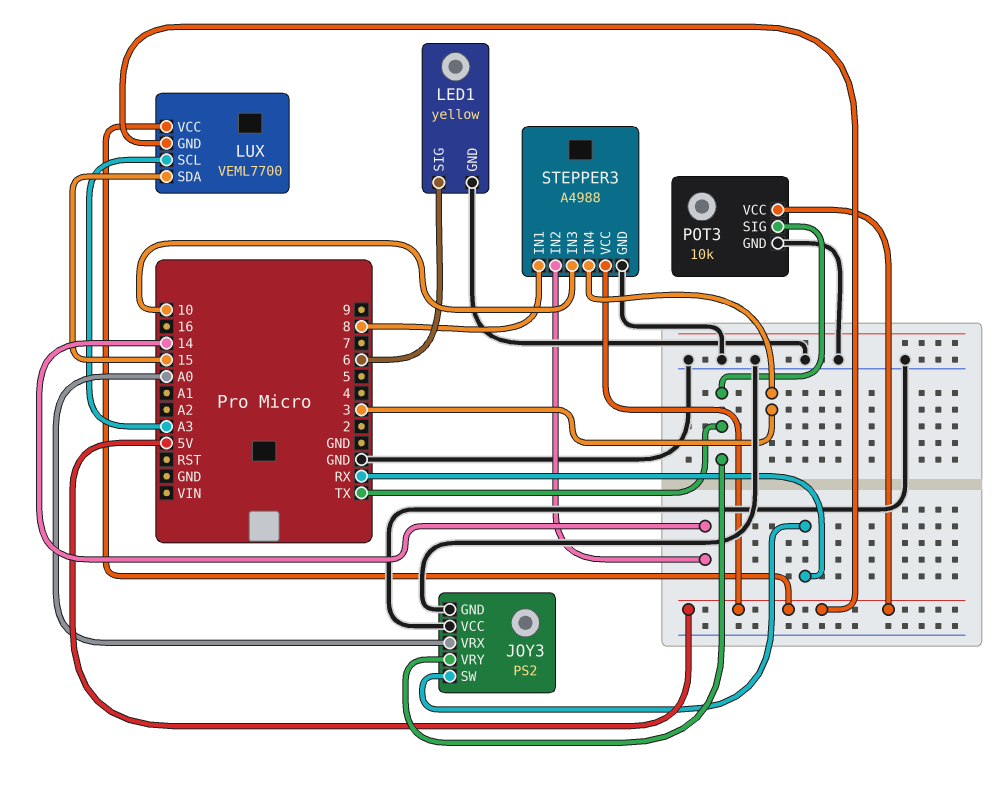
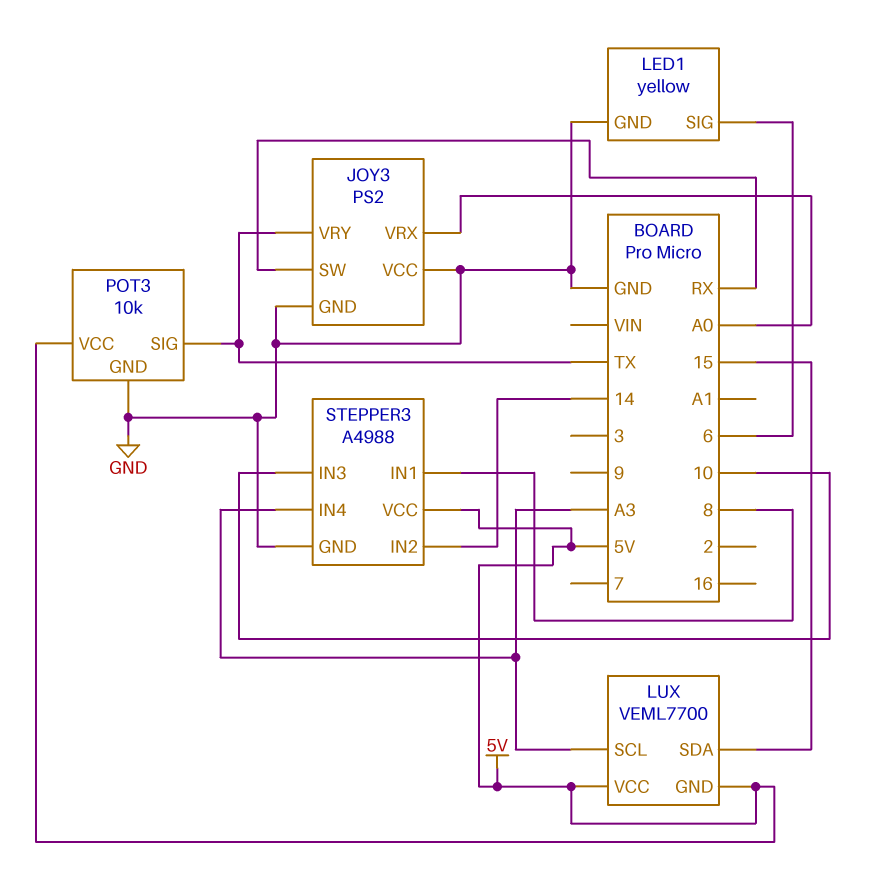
STEPPER3 pin IN4: 3 -> A3

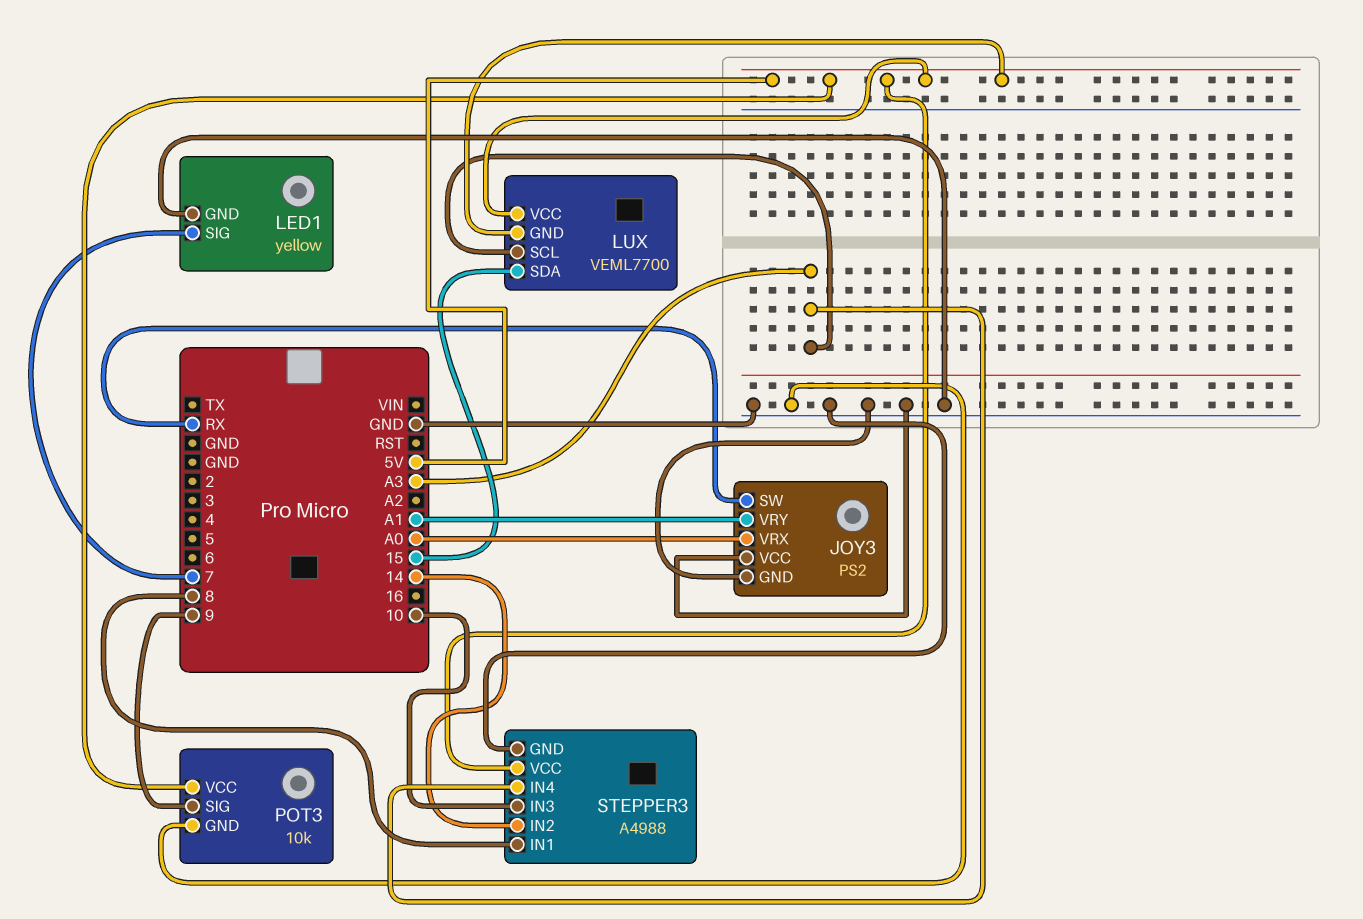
JOY3 pin VRY: TX -> A1
LED1 pin SIG: 6 -> 7
POT3 pin SIG: TX -> 9

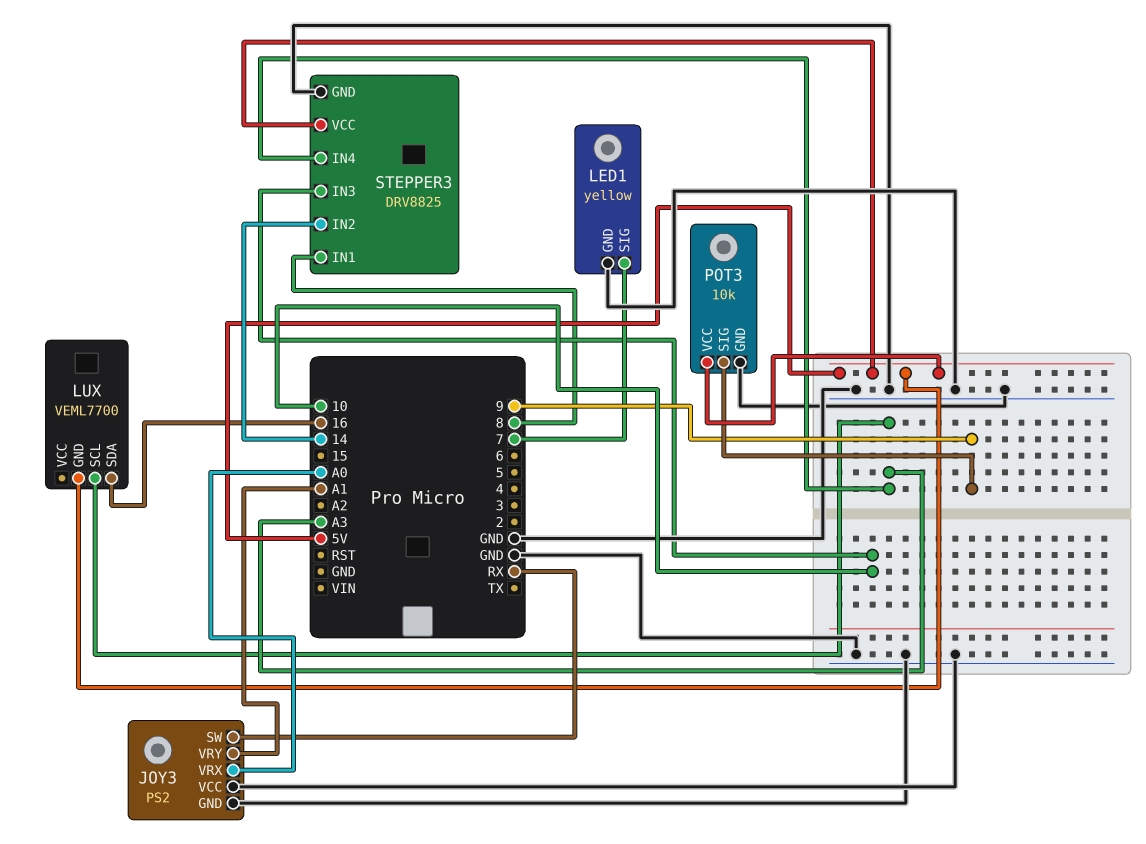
LUX pin SDA: 15 -> 16
LUX pin VCC: 5V -> none
STEPPER3: A4988 -> DRV8825

